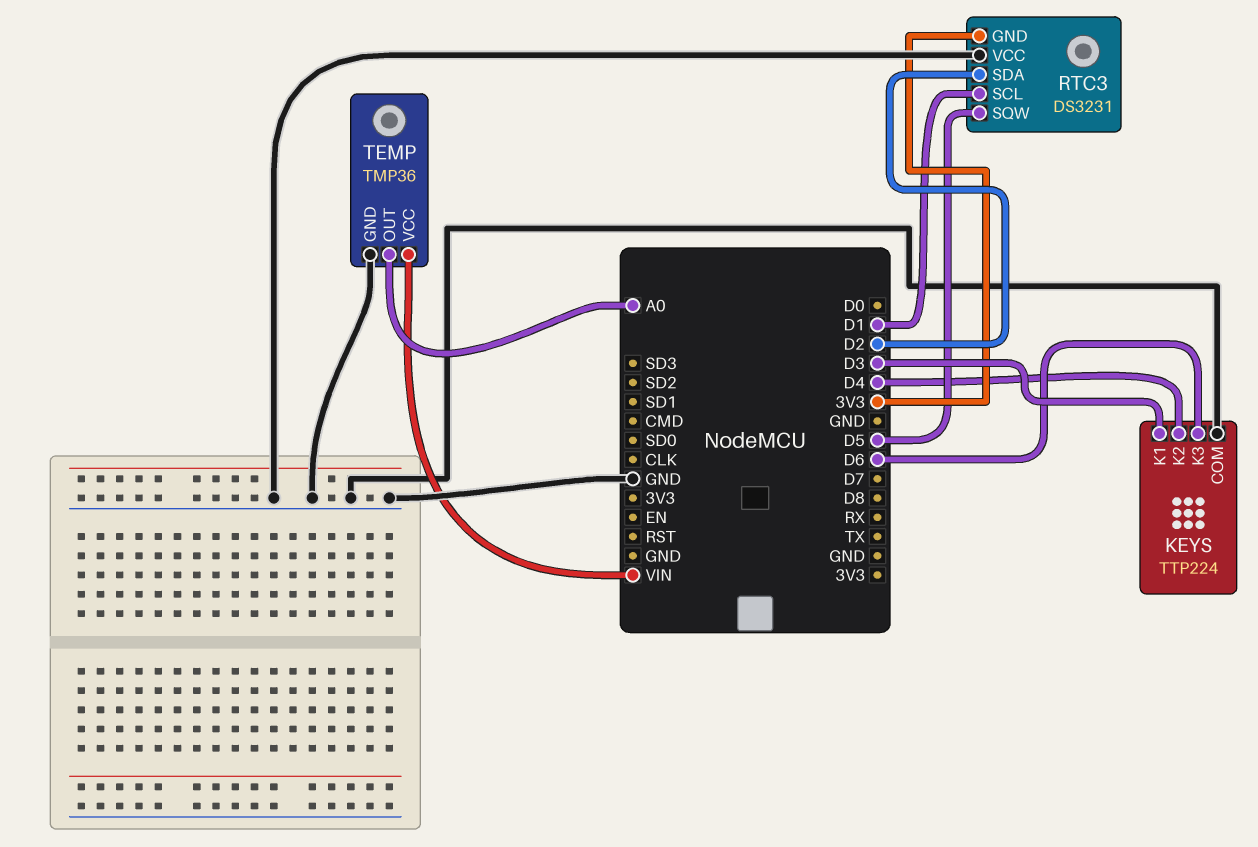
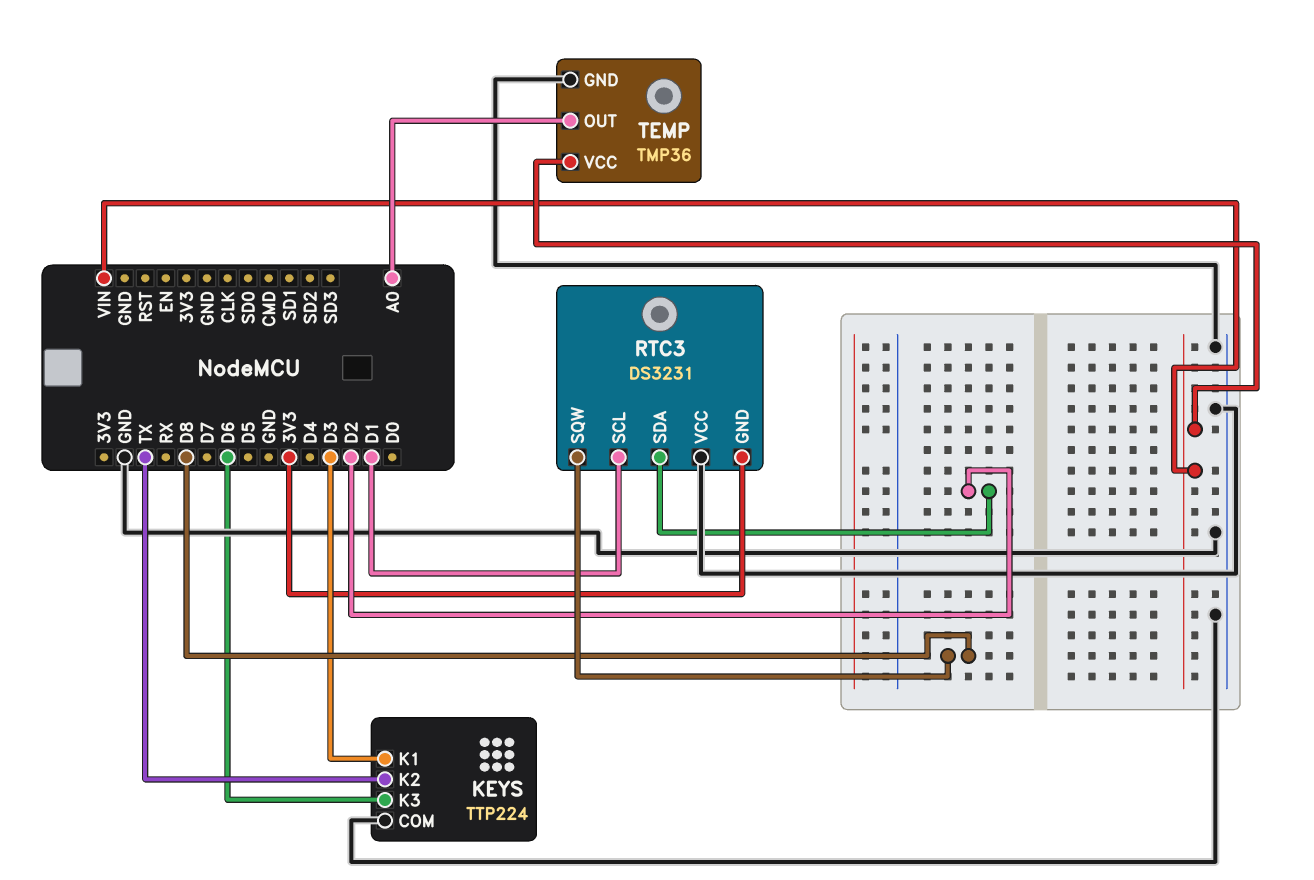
KEYS pin K2: D4 -> TX
RTC3 pin SQW: D5 -> D8

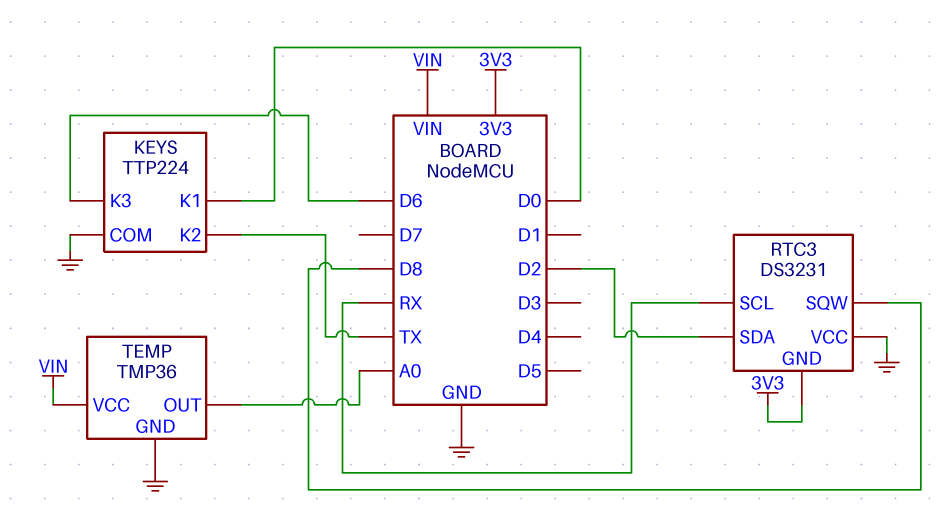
KEYS pin K1: D3 -> D0
RTC3 pin SCL: D1 -> RX

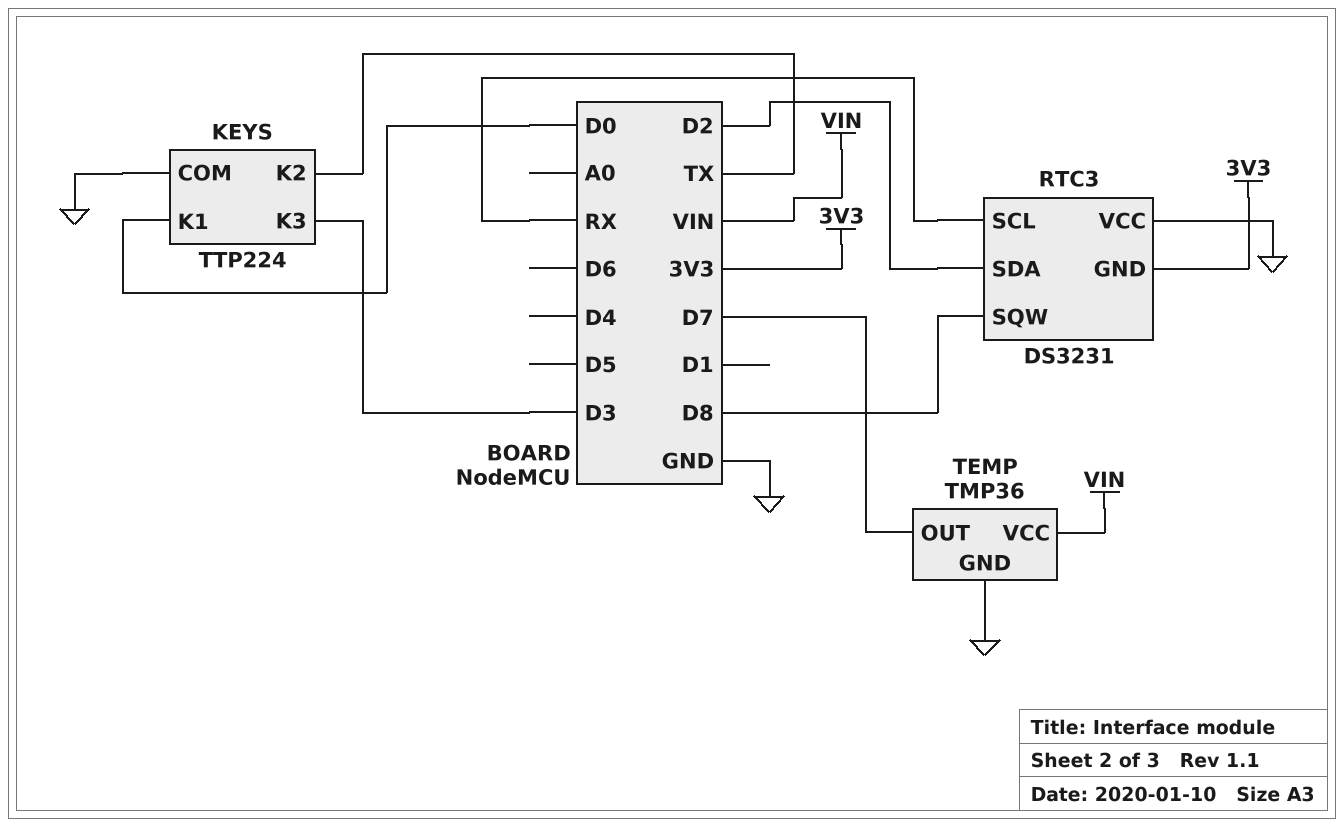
KEYS pin K3: D6 -> D3
TEMP pin OUT: A0 -> D7

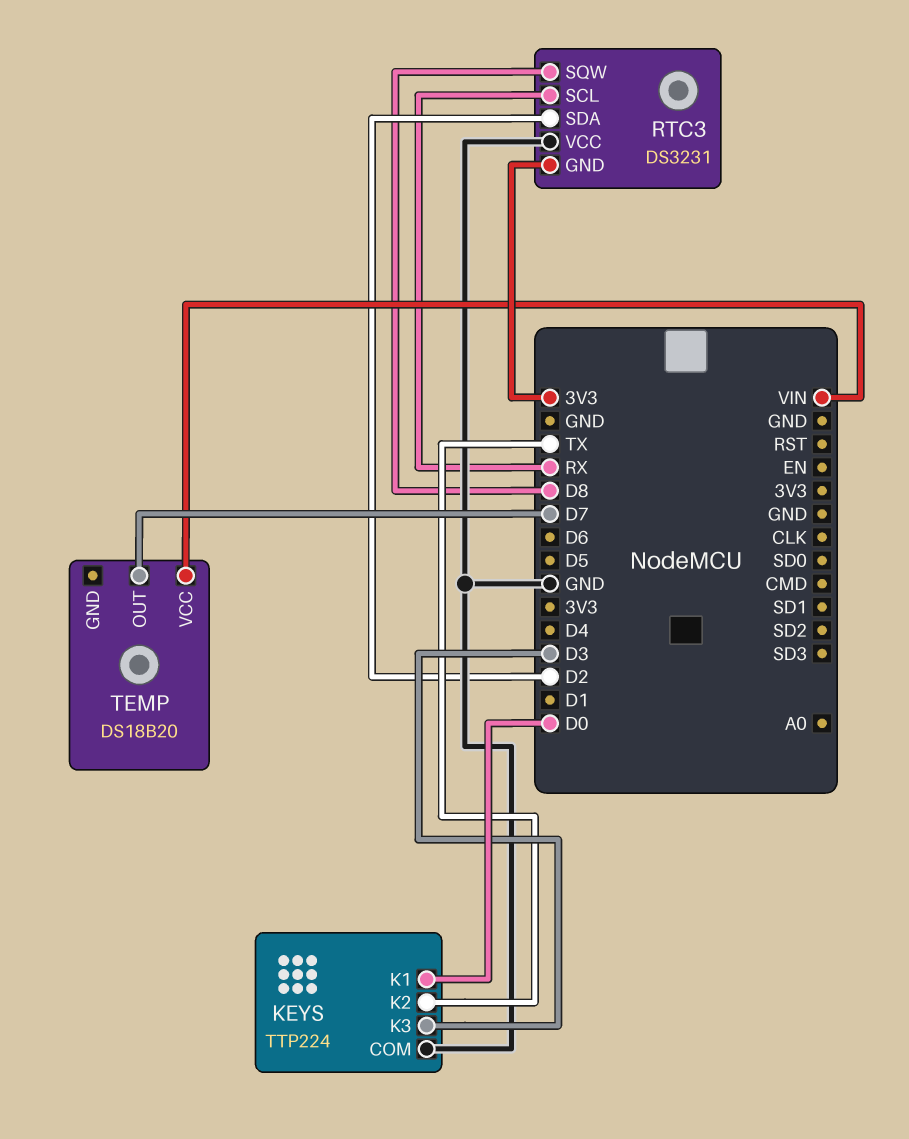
TEMP: TMP36 -> DS18B20
TEMP pin GND: GND -> none

